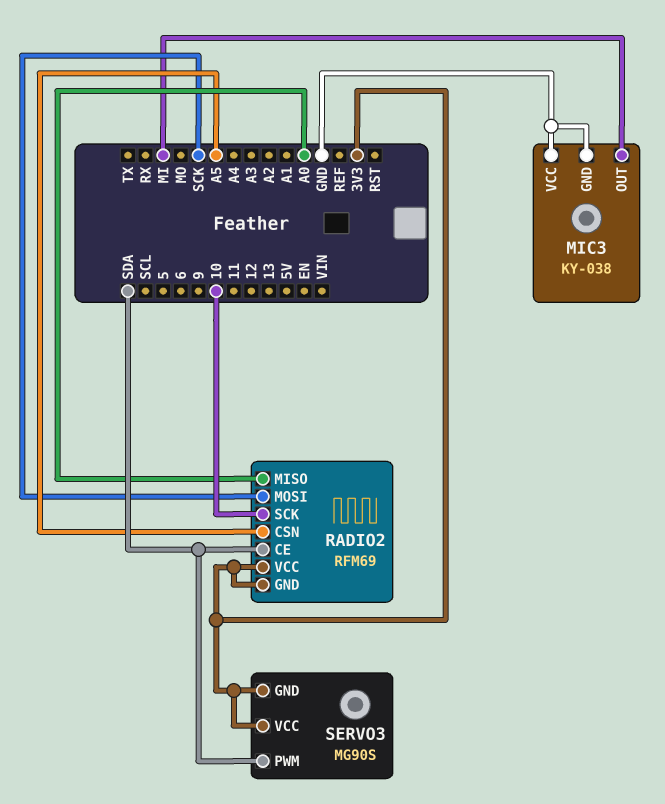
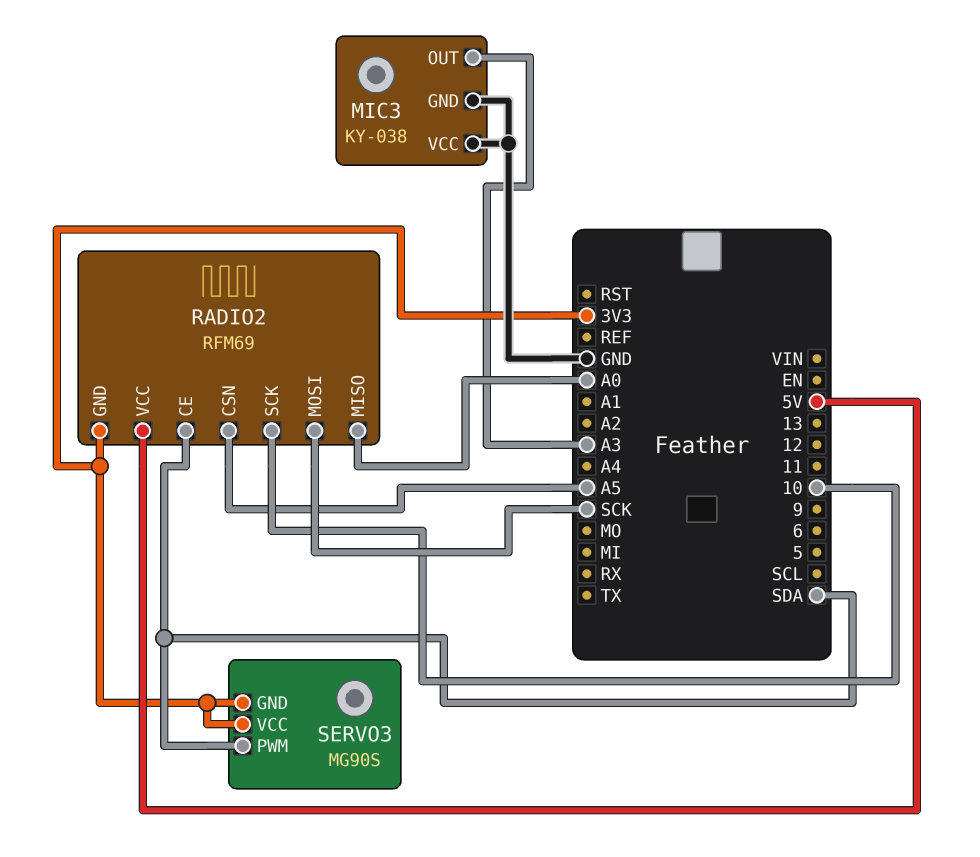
MIC3 pin OUT: MI -> A3
RADIO2 pin VCC: 3V3 -> 5V

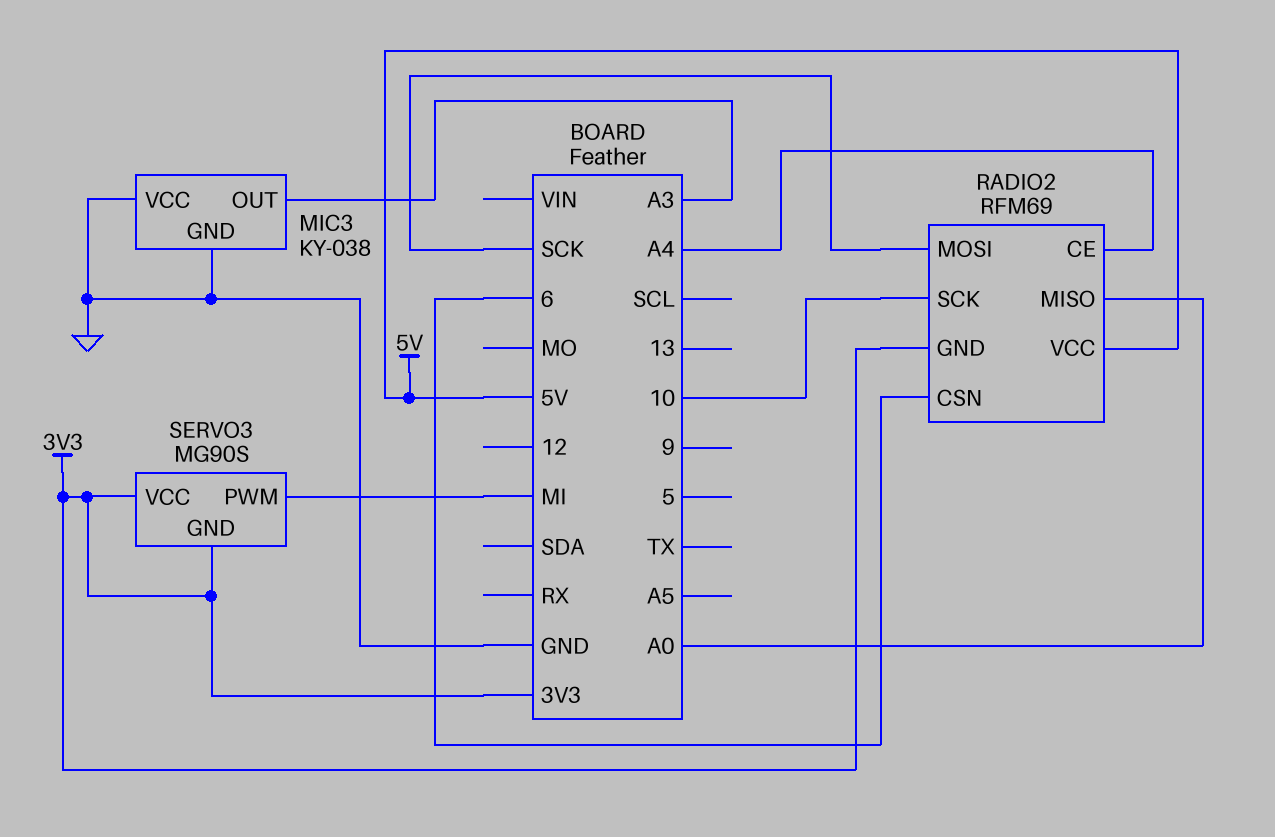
RADIO2 pin CE: SDA -> A4
RADIO2 pin CSN: A5 -> 6
SERVO3 pin PWM: SDA -> MI

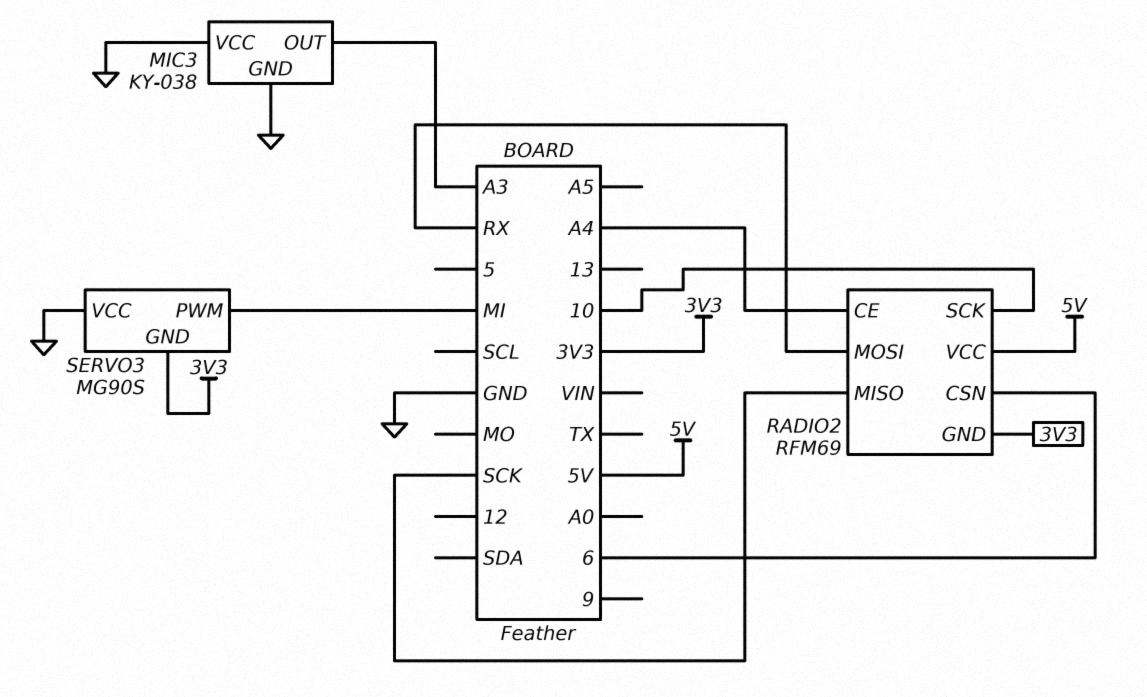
RADIO2 pin MISO: A0 -> SCK
RADIO2 pin MOSI: SCK -> RX
SERVO3 pin VCC: 3V3 -> GND

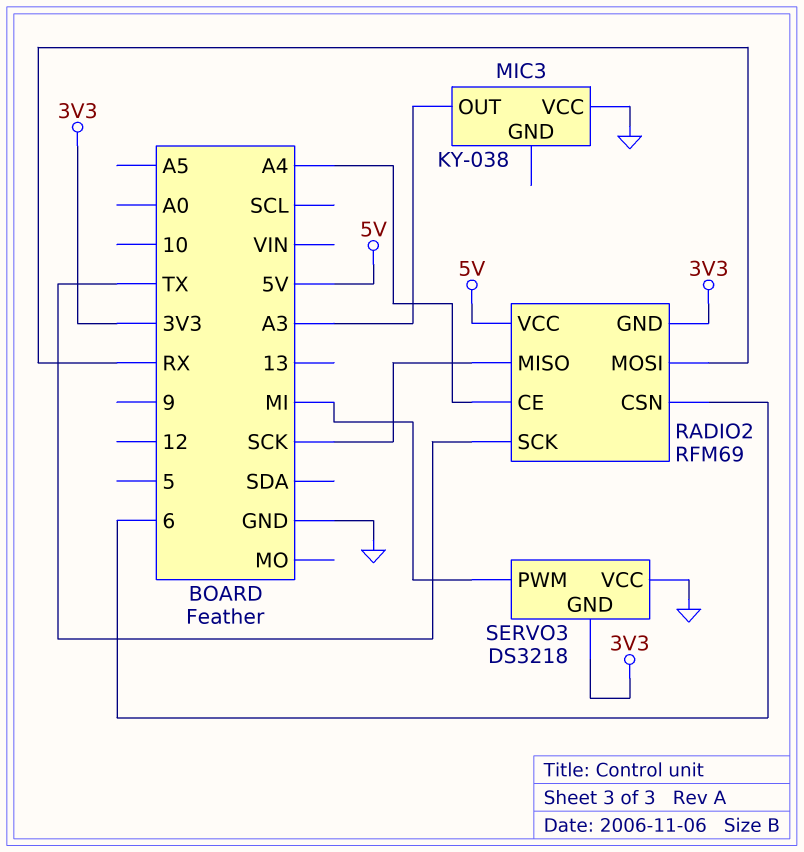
MIC3 pin GND: GND -> none
RADIO2 pin SCK: 10 -> TX
SERVO3: MG90S -> DS3218

